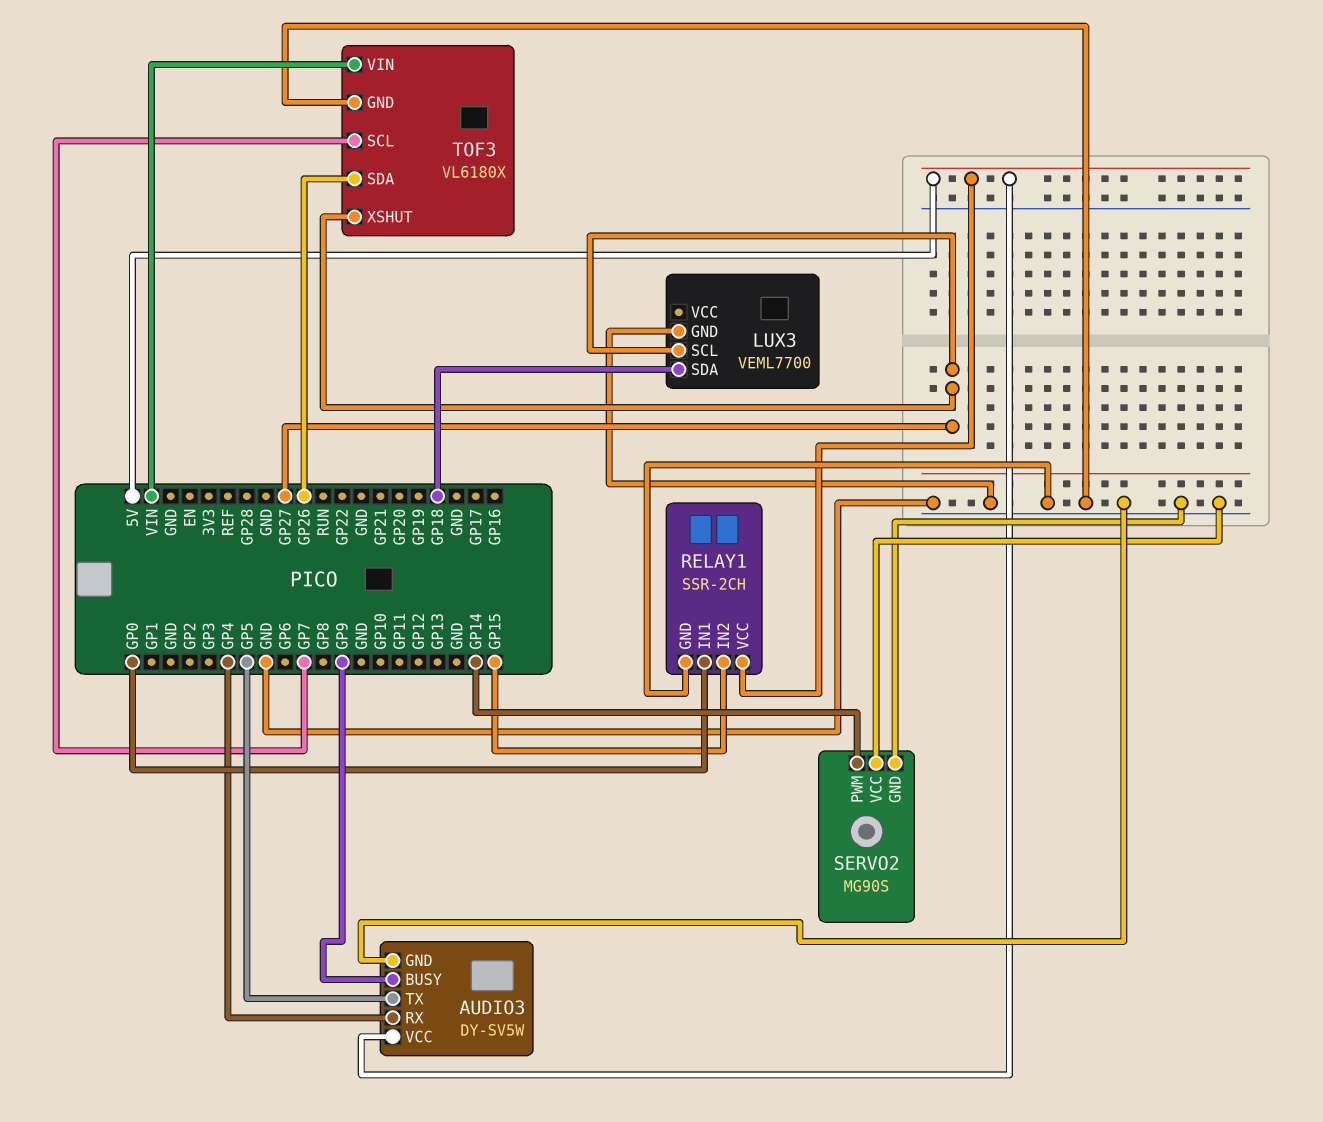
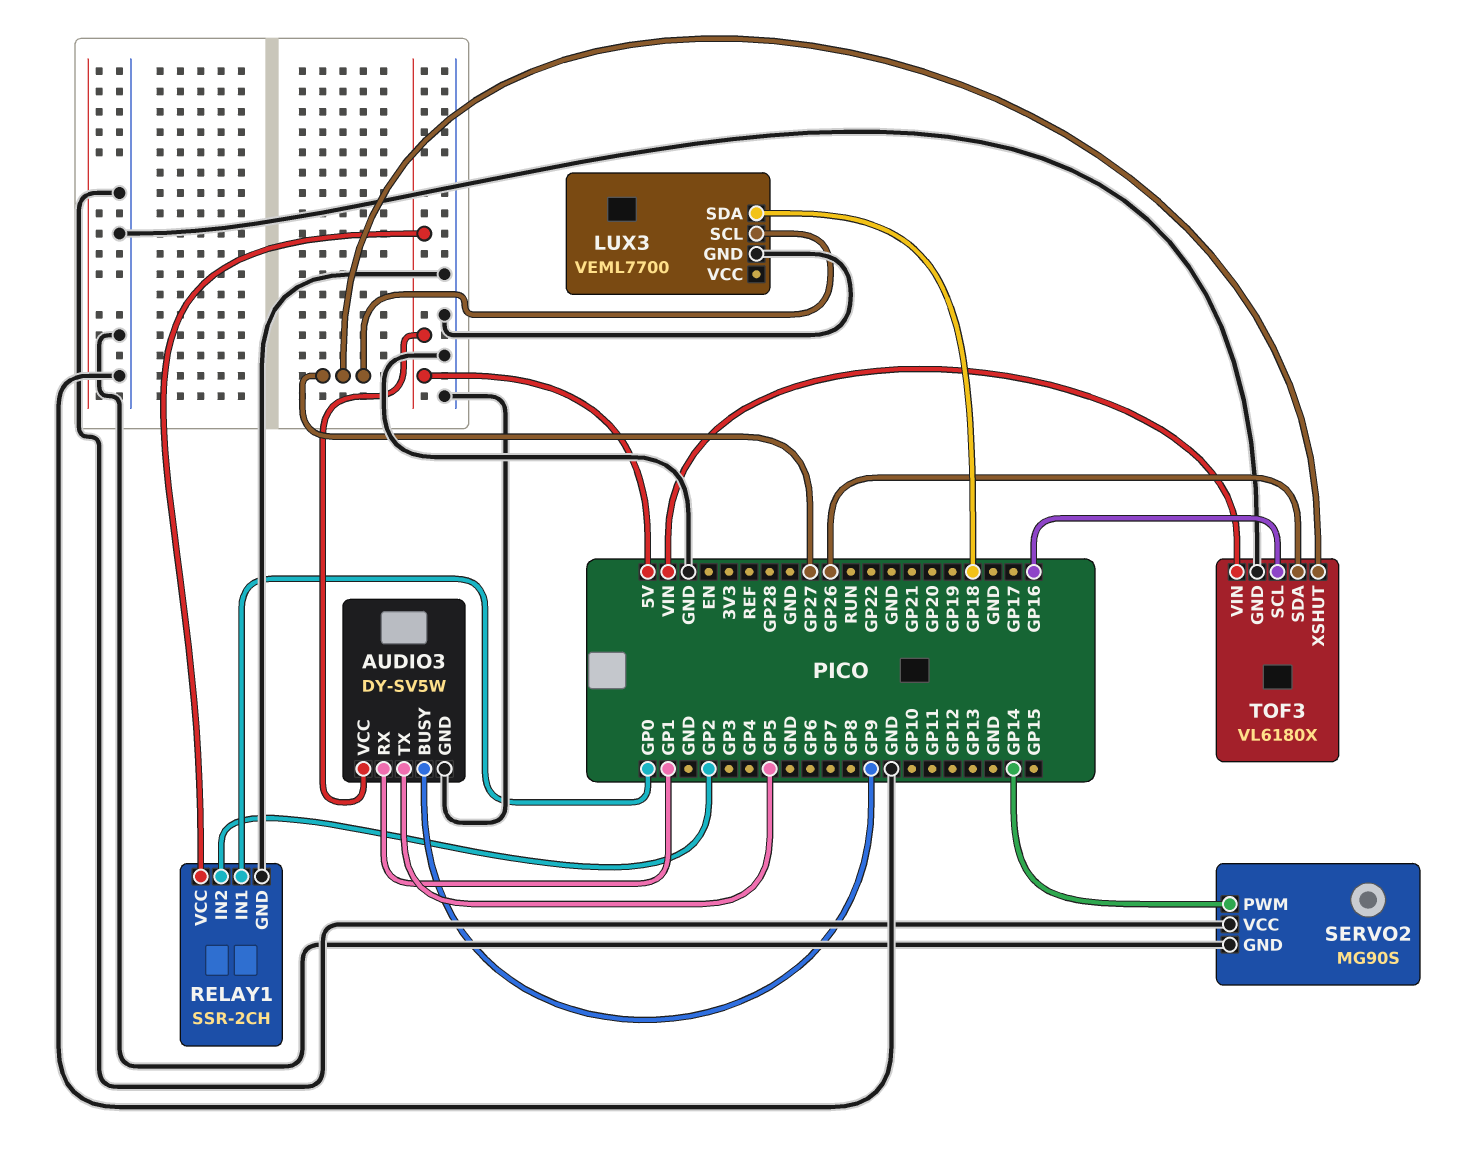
AUDIO3 pin RX: GP4 -> GP1
RELAY1 pin IN2: GP15 -> GP2
TOF3 pin SCL: GP7 -> GP16

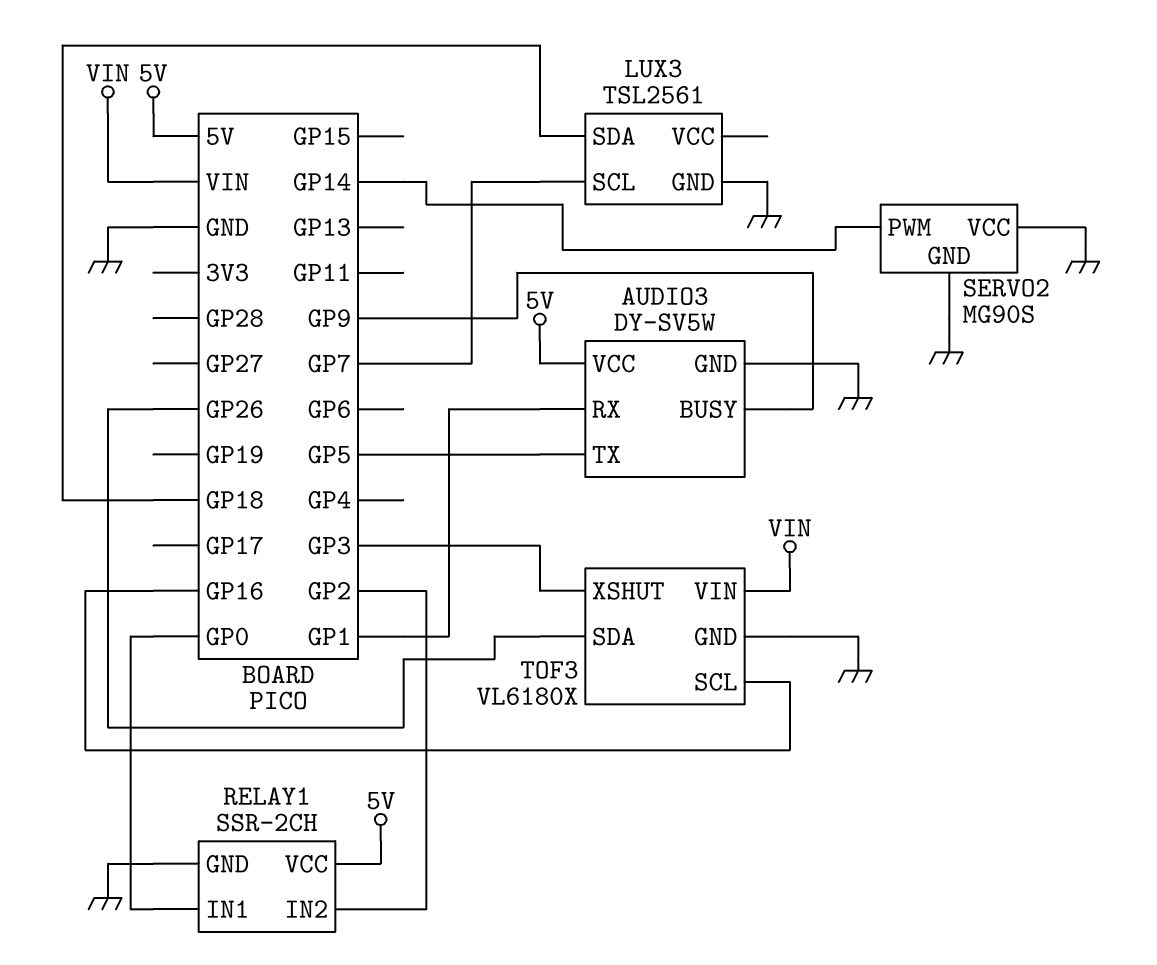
LUX3: VEML7700 -> TSL2561
LUX3 pin SCL: GP27 -> GP7
TOF3 pin XSHUT: GP27 -> GP3

